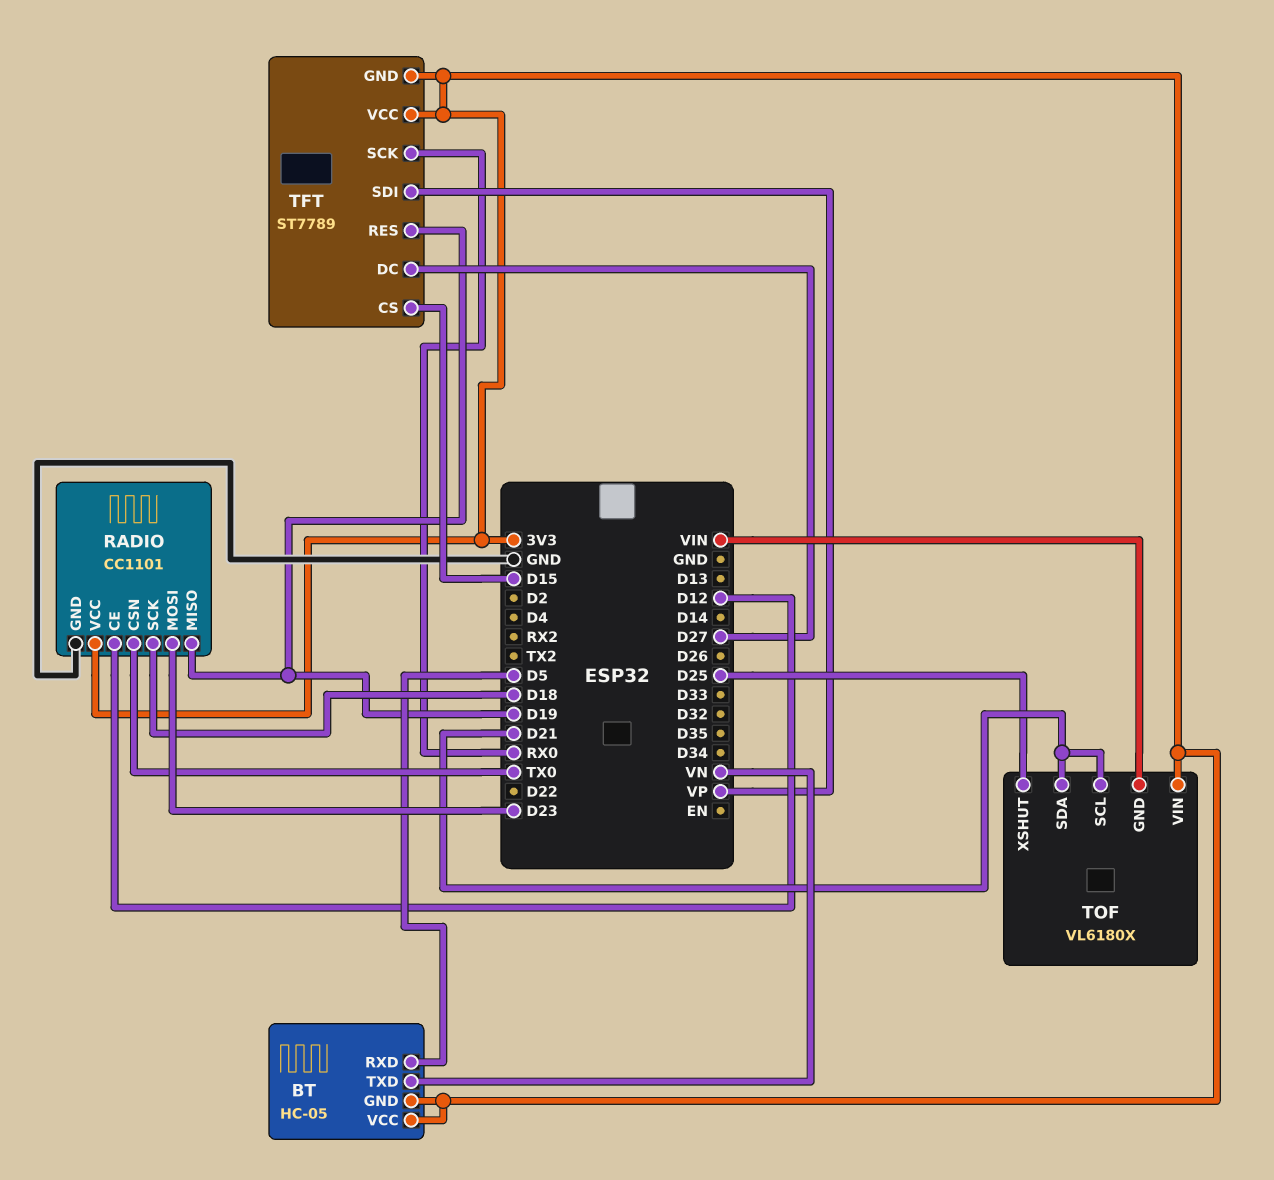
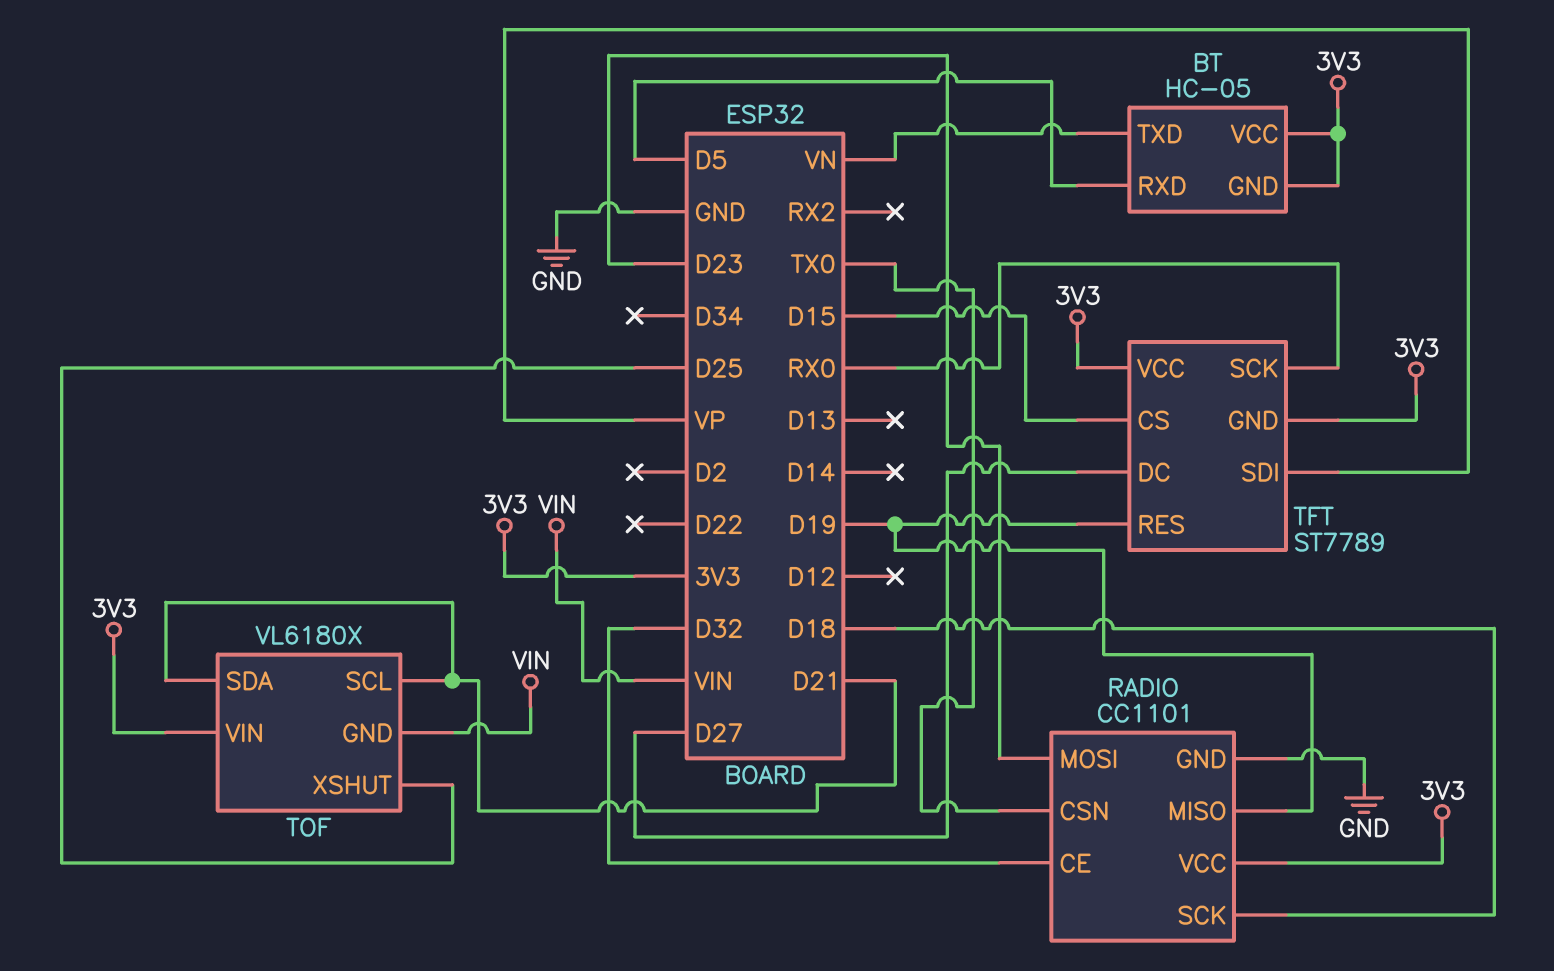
RADIO pin CE: D12 -> D32

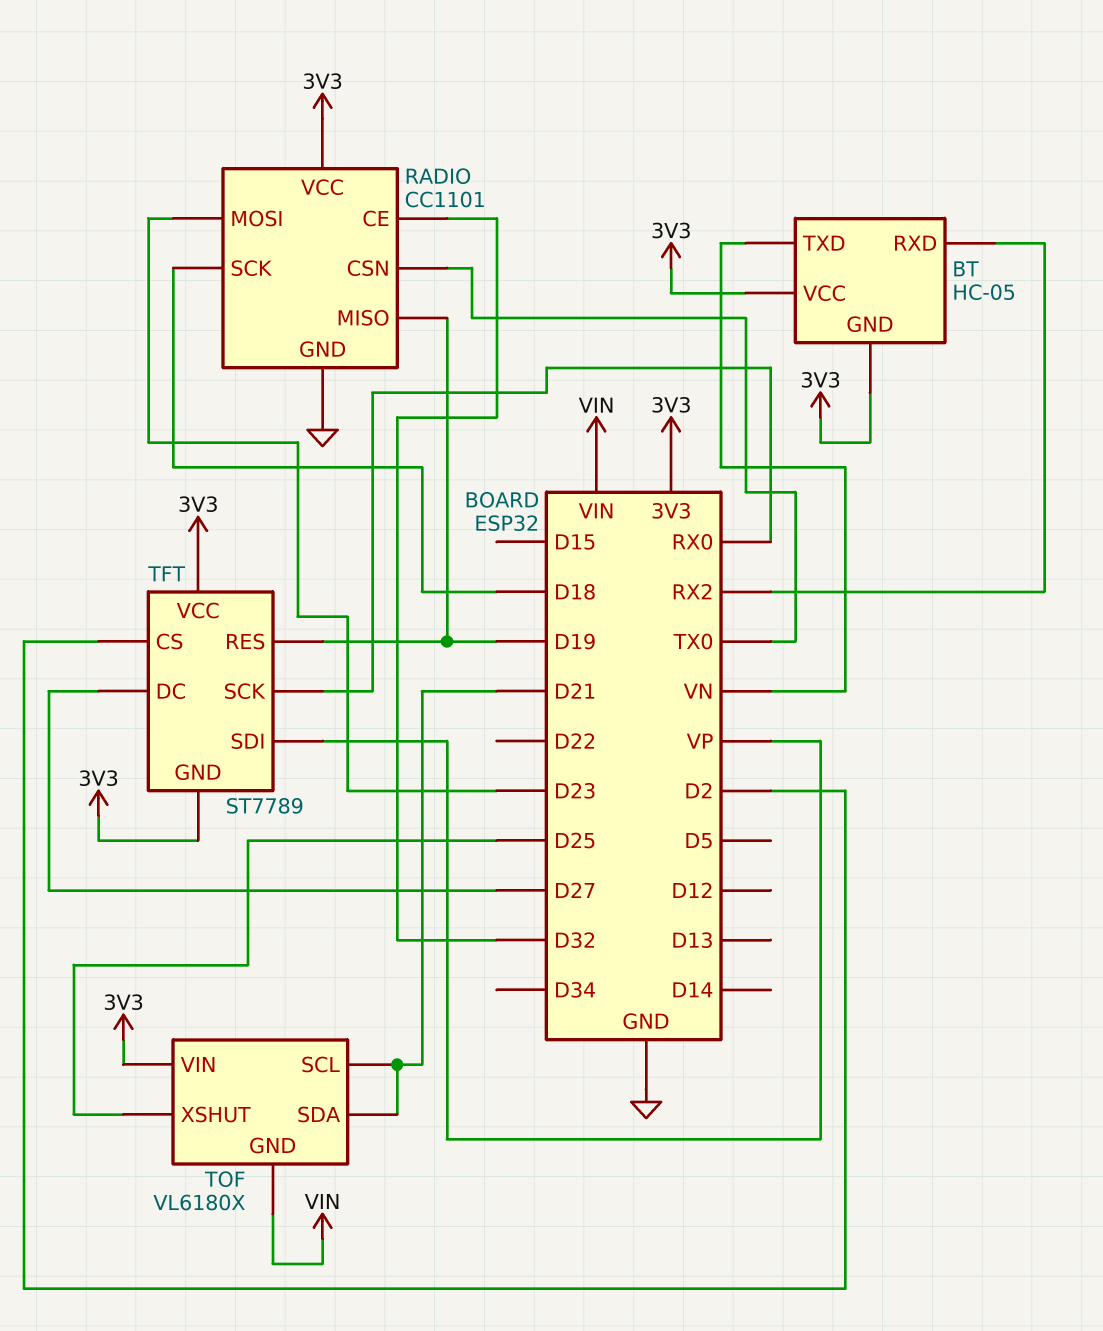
BT pin RXD: D5 -> RX2
TFT pin CS: D15 -> D2

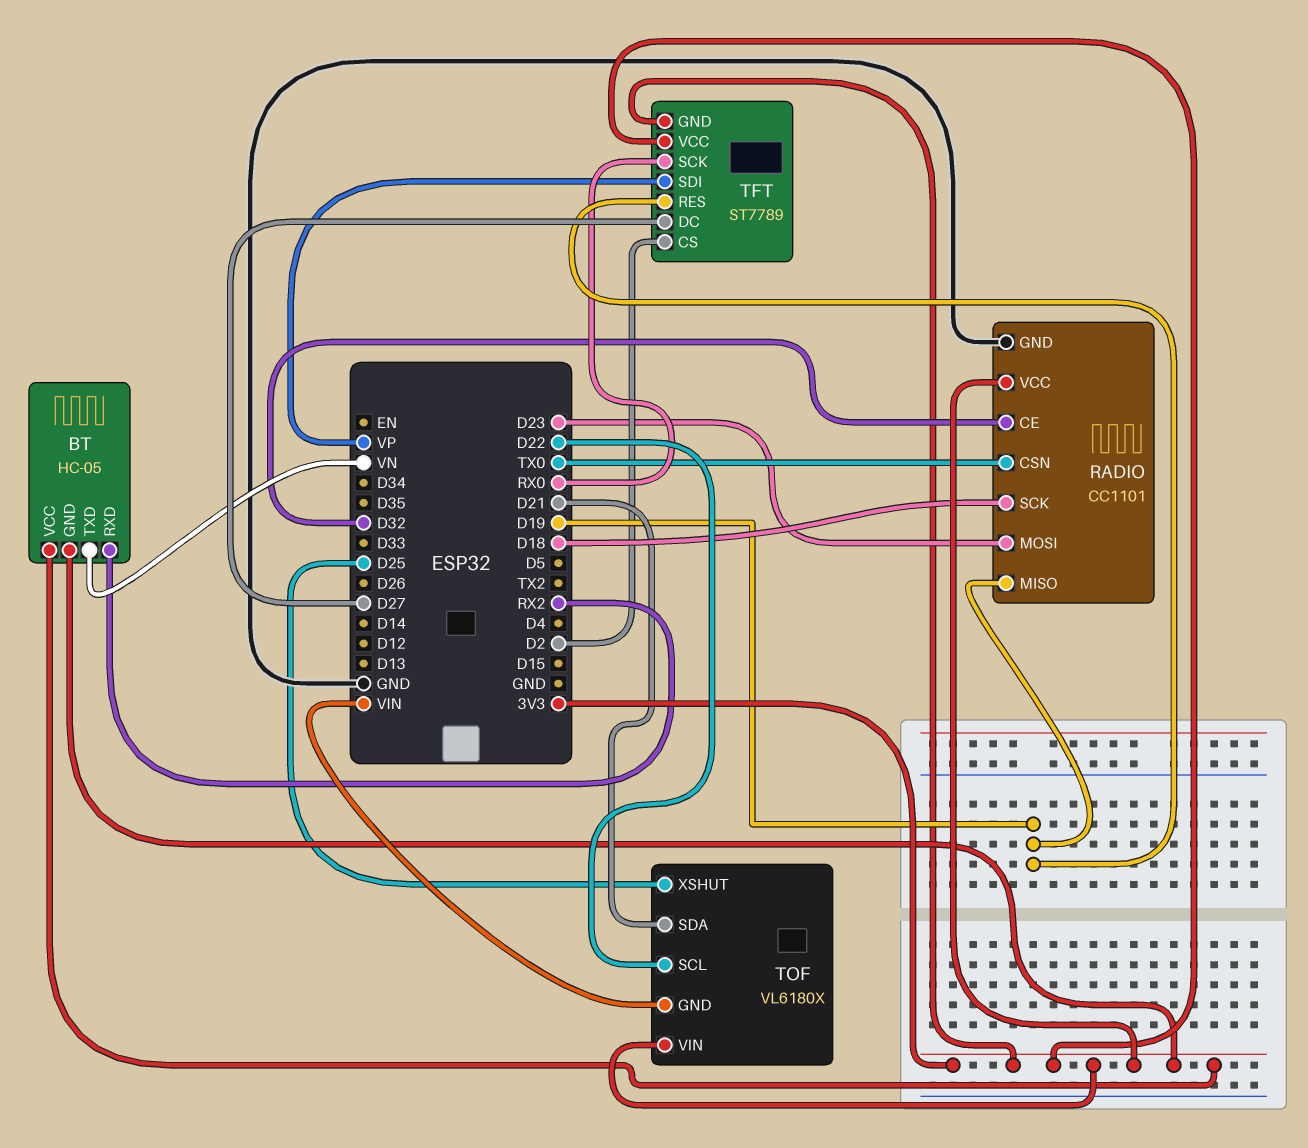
TOF pin SCL: D21 -> D22

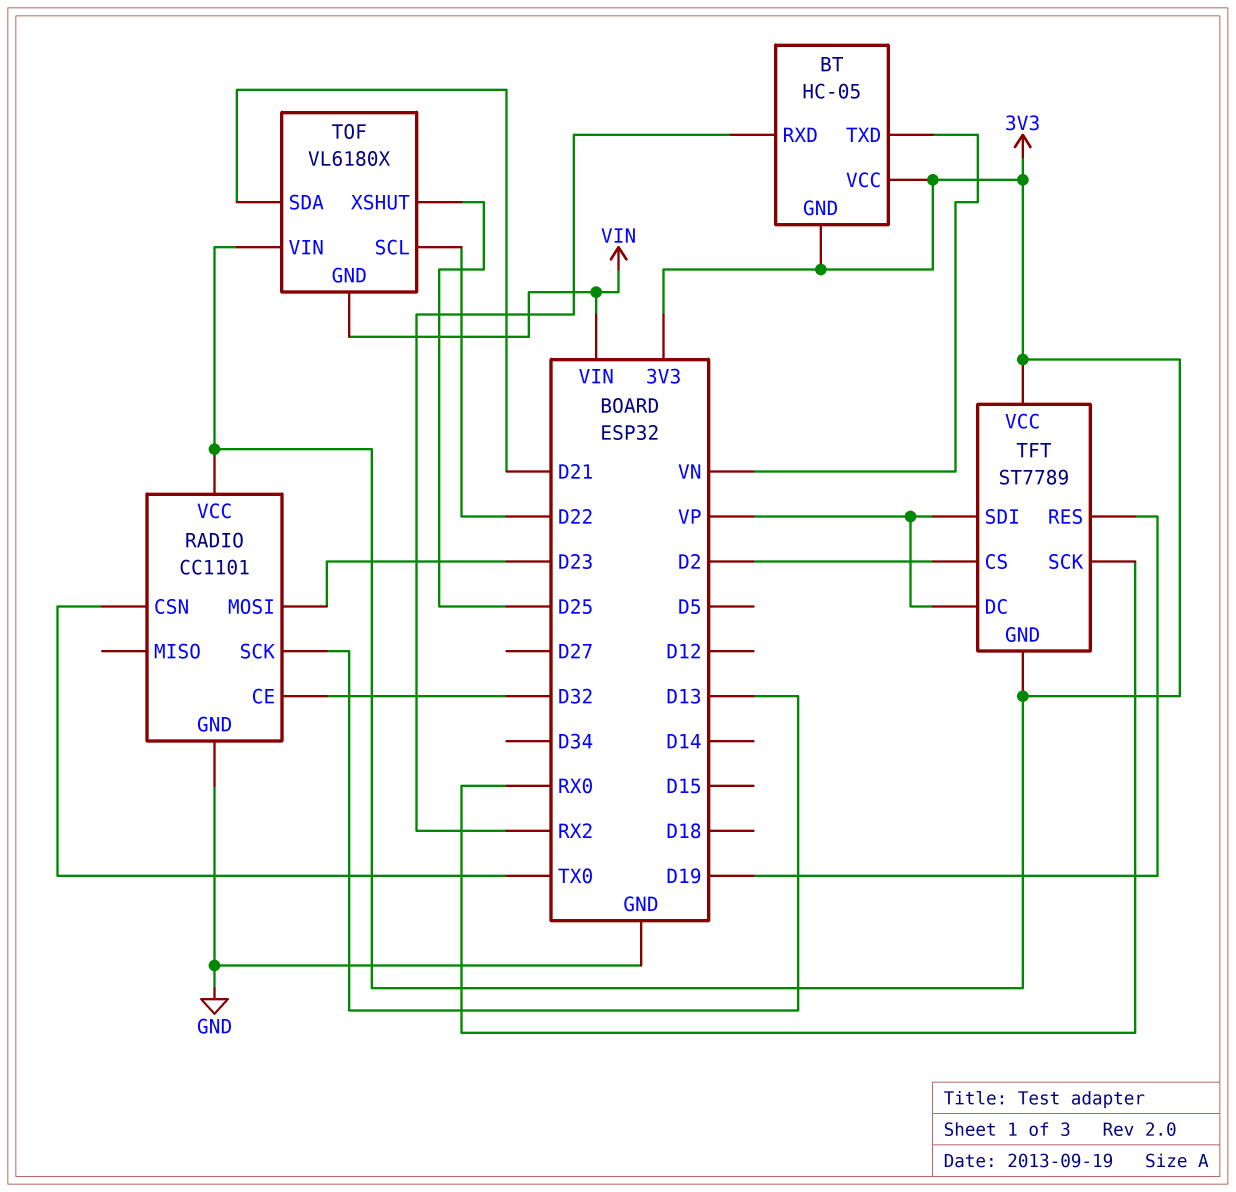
RADIO pin MISO: D19 -> none
RADIO pin SCK: D18 -> D13
TFT pin DC: D27 -> VP

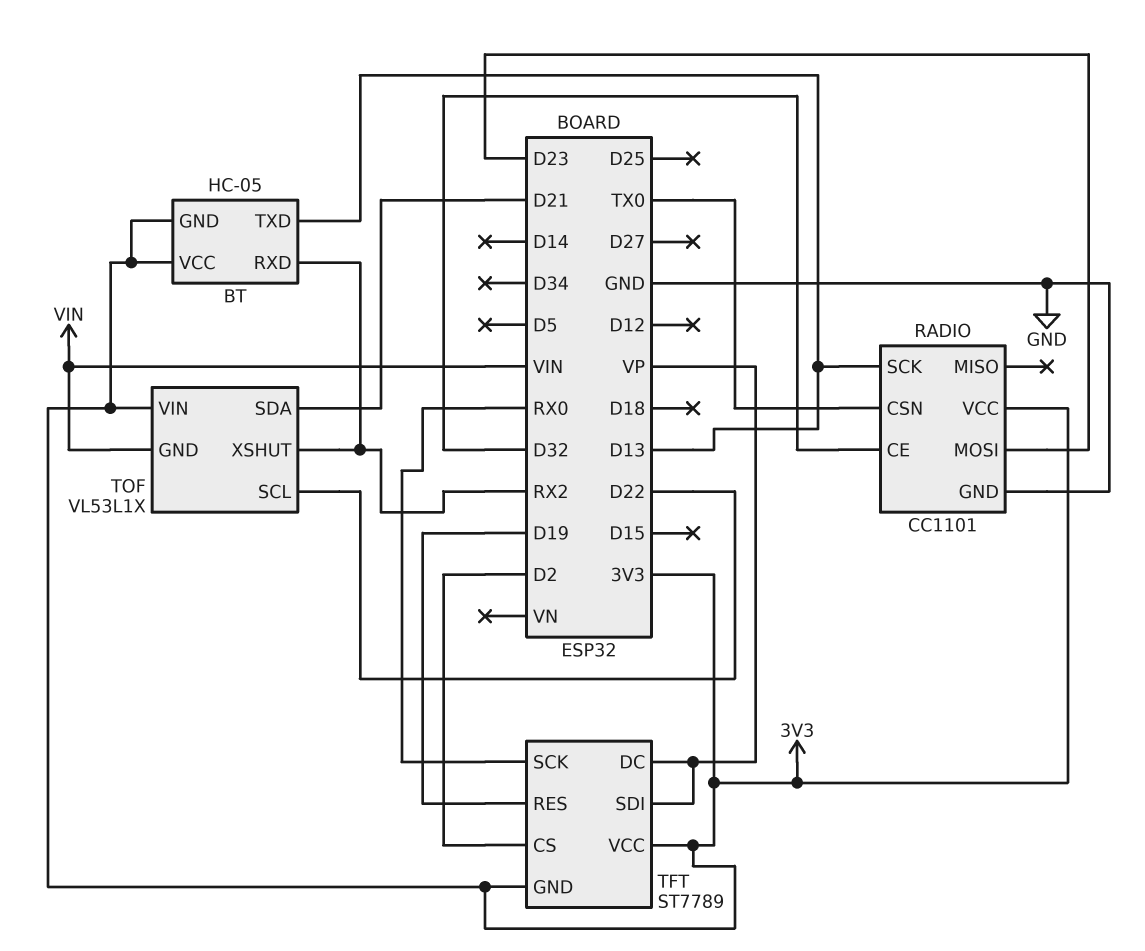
BT pin TXD: VN -> D13
TOF: VL6180X -> VL53L1X
TOF pin XSHUT: D25 -> RX2

